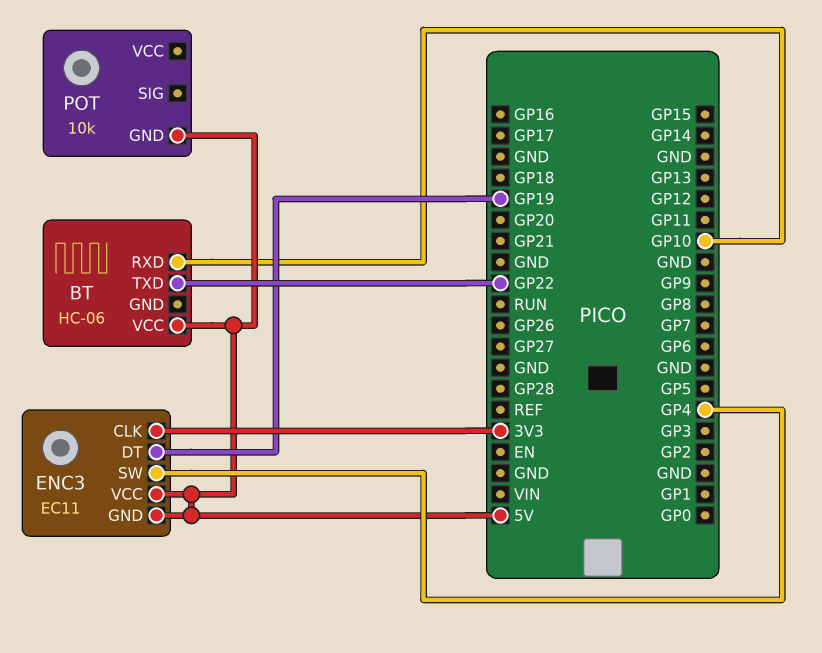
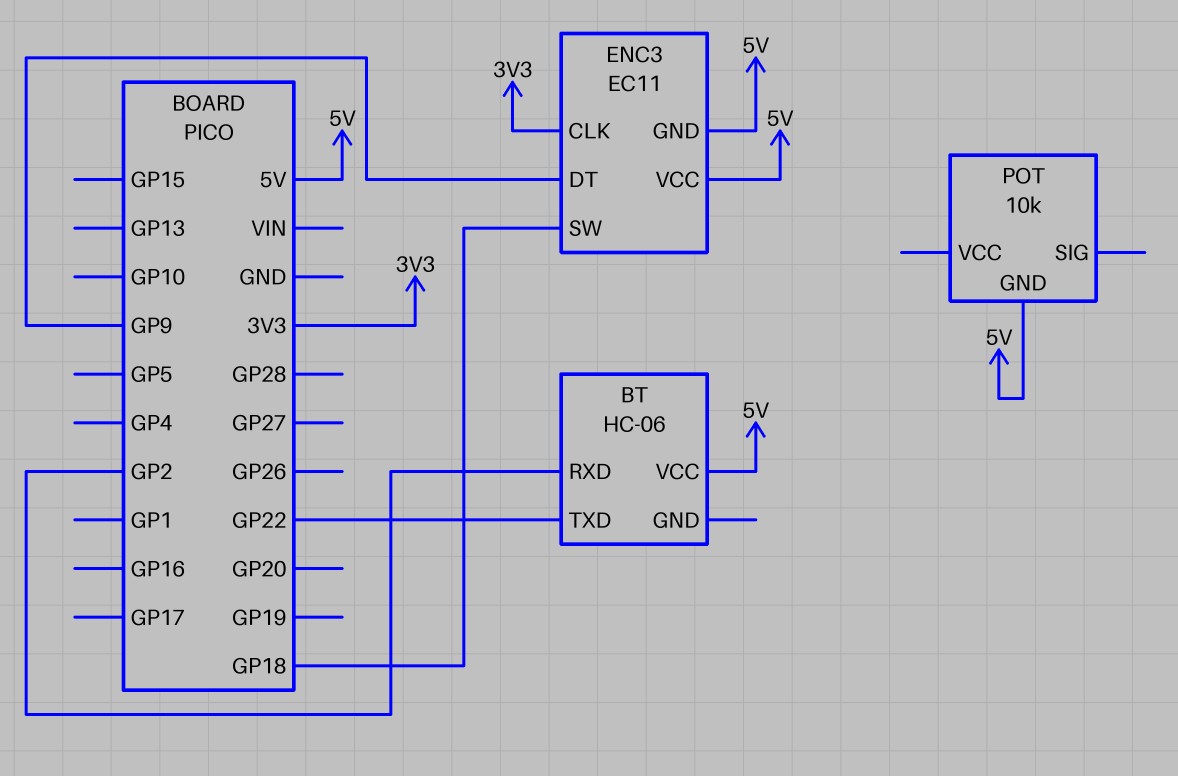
BT pin RXD: GP10 -> GP2
ENC3 pin DT: GP19 -> GP9
ENC3 pin SW: GP4 -> GP18

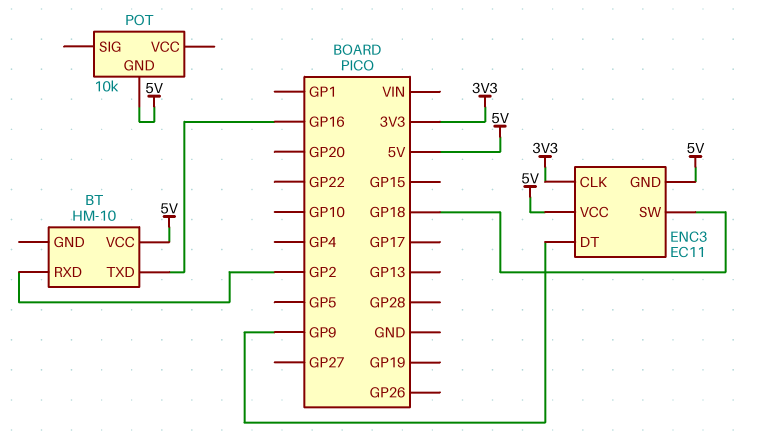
BT: HC-06 -> HM-10
BT pin TXD: GP22 -> GP16

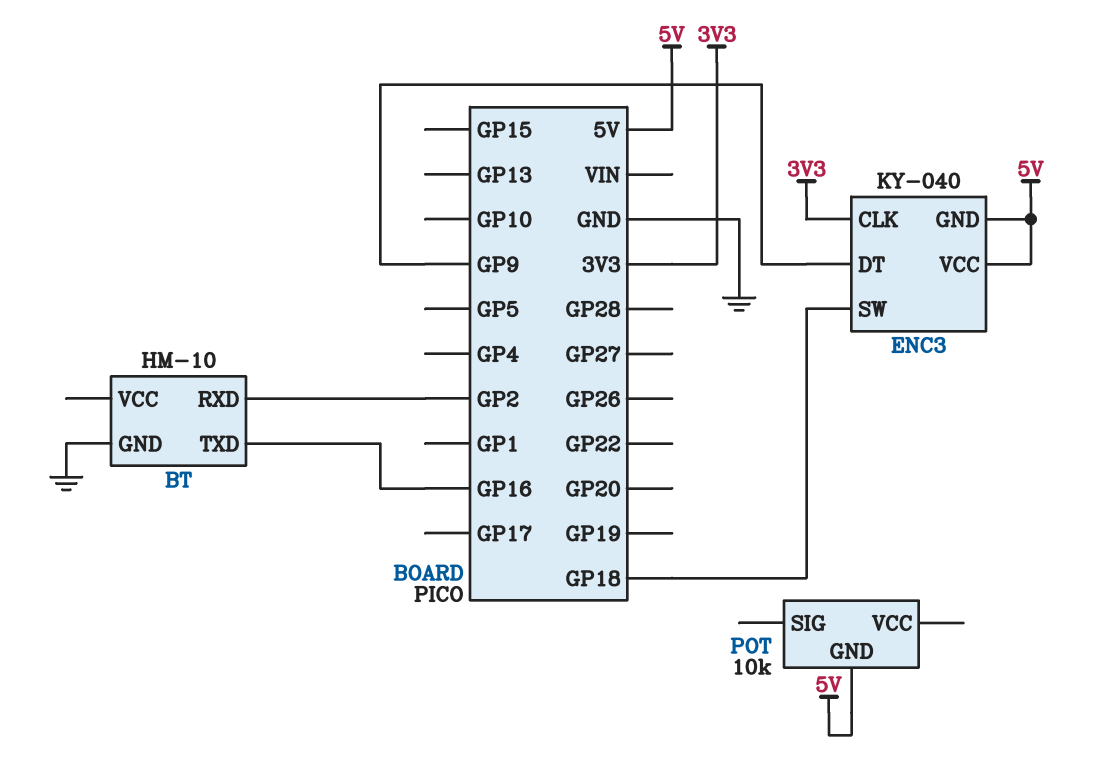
BT pin GND: none -> GND
BT pin VCC: 5V -> none
ENC3: EC11 -> KY-040

